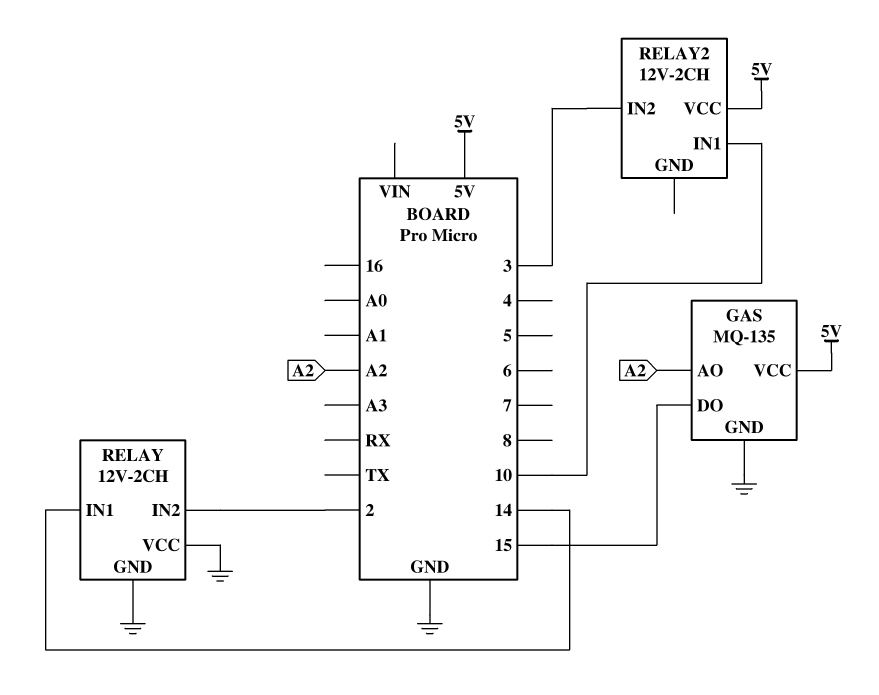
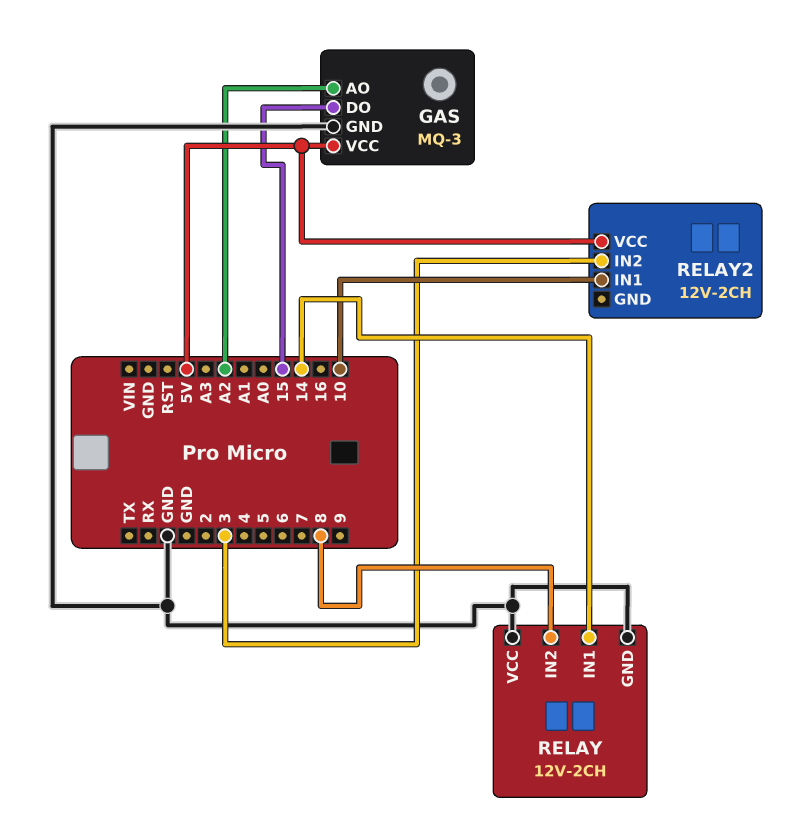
GAS: MQ-135 -> MQ-3
RELAY pin IN2: 2 -> 8

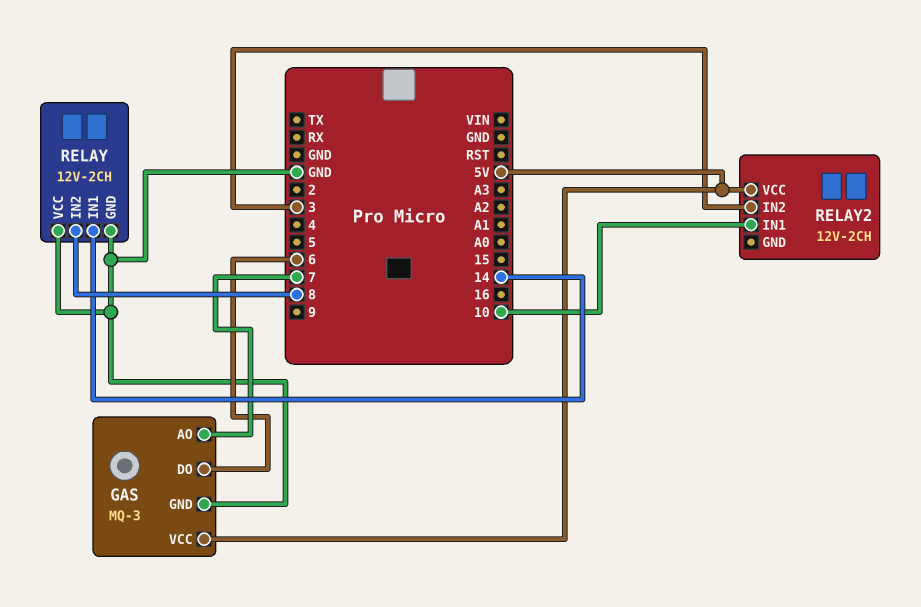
GAS pin AO: A2 -> 7
GAS pin DO: 15 -> 6

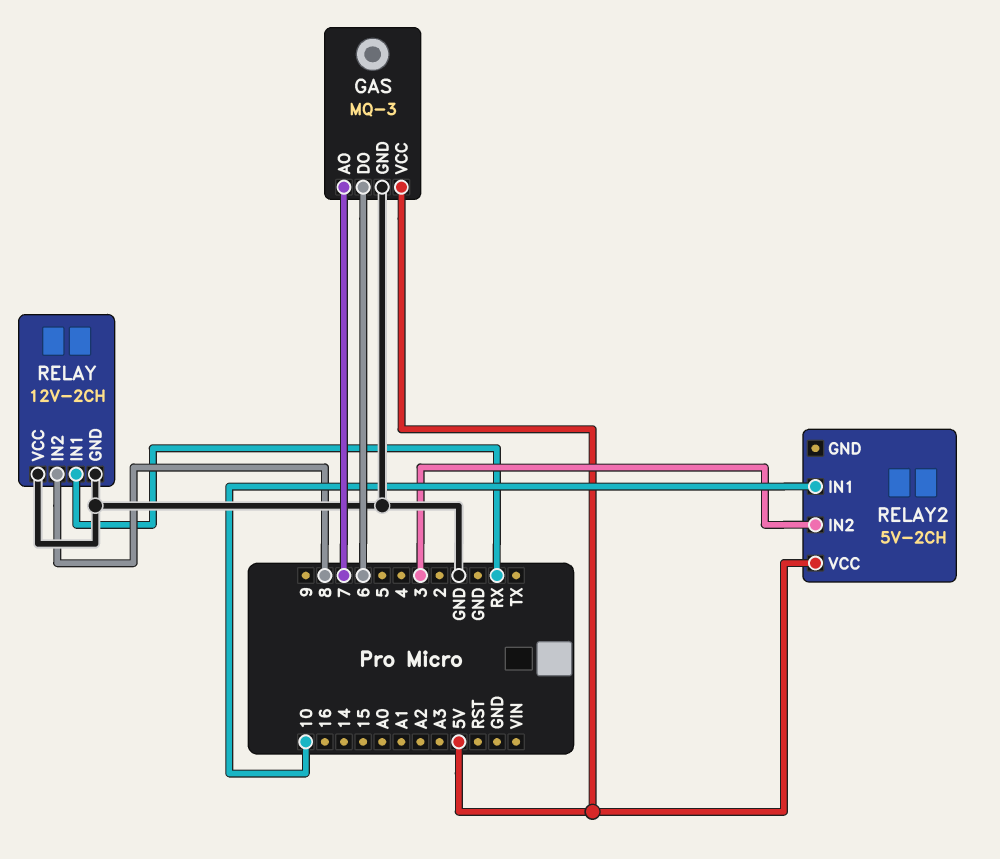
RELAY pin IN1: 14 -> RX
RELAY2: 12V-2CH -> 5V-2CH

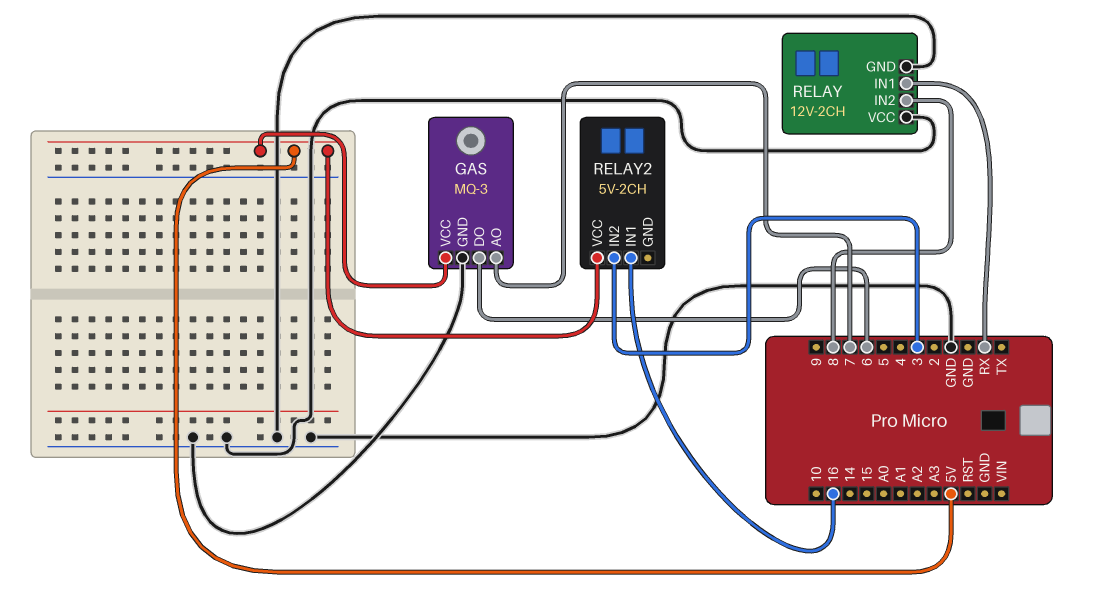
RELAY2 pin IN1: 10 -> 16

